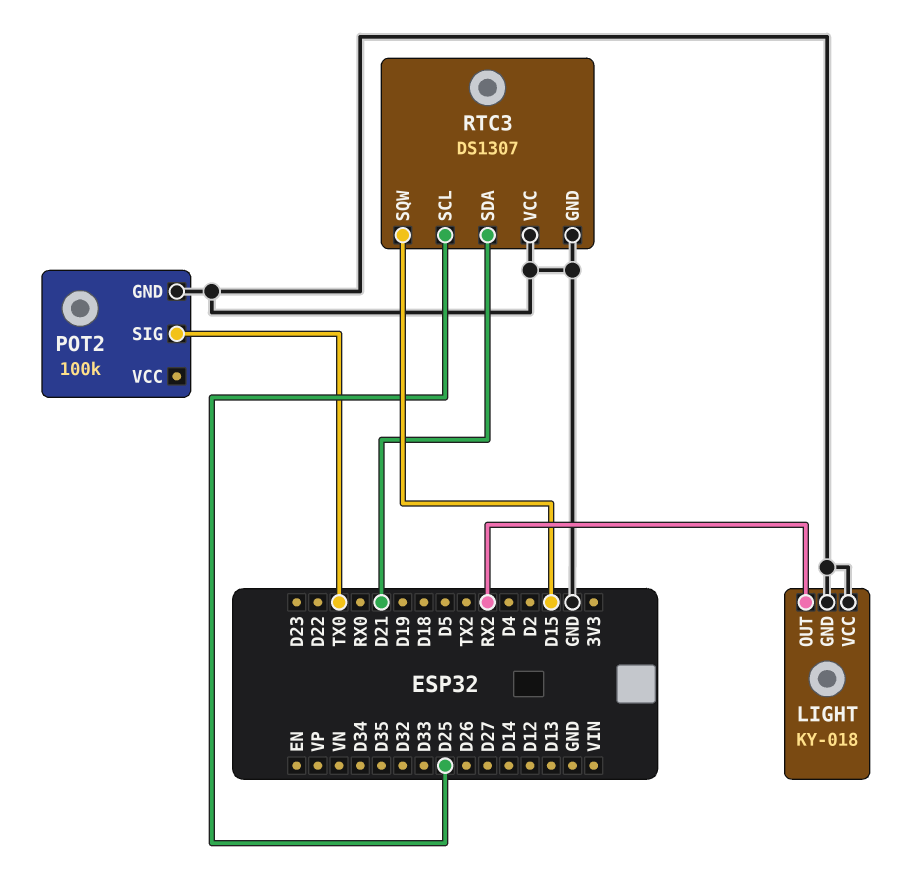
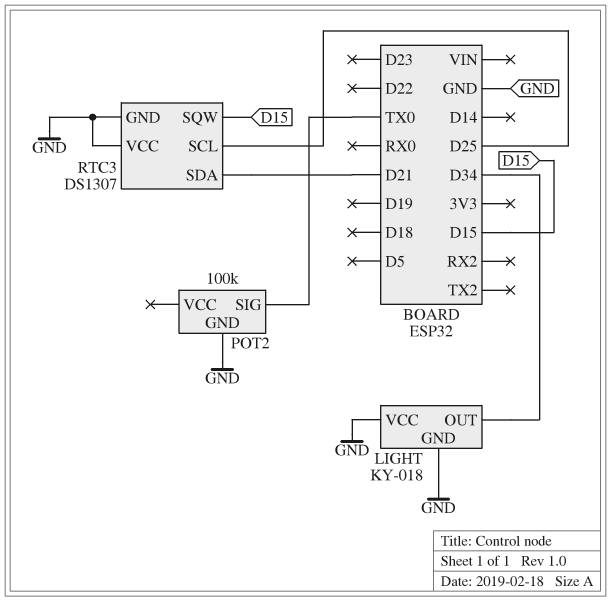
LIGHT pin OUT: RX2 -> D34

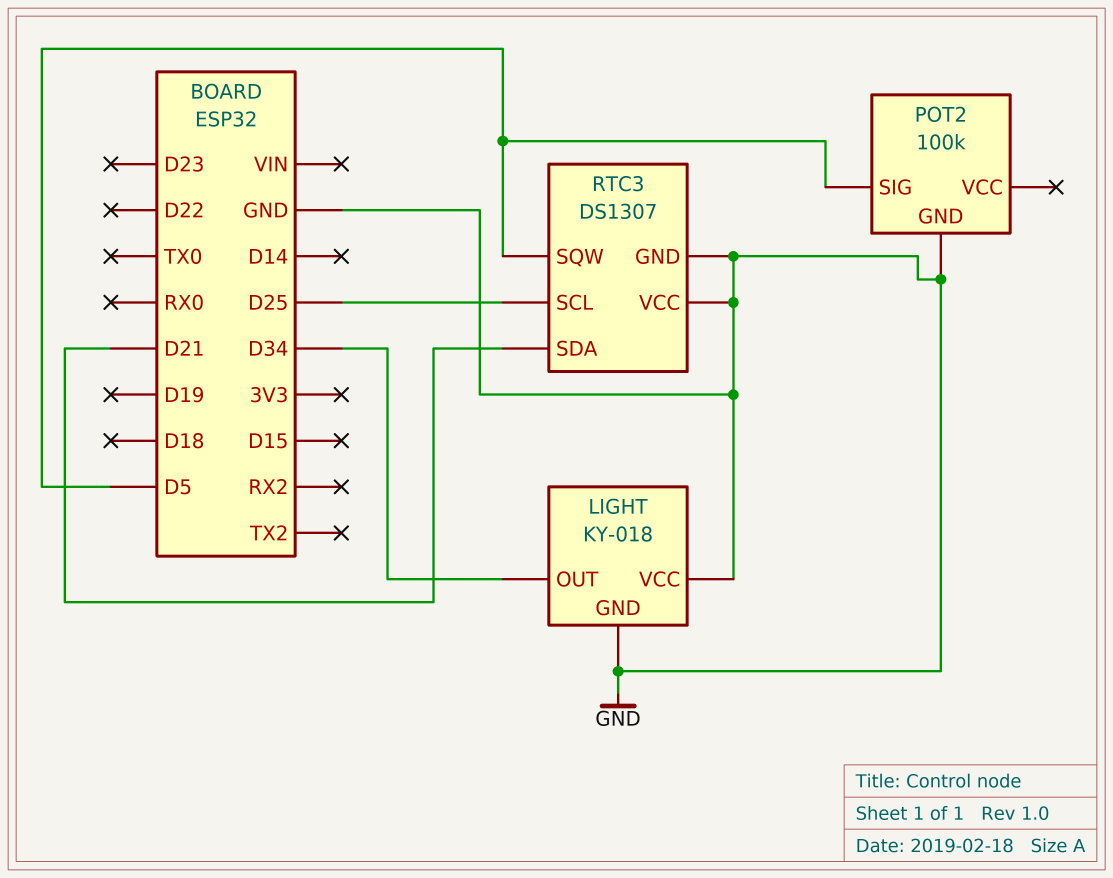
POT2 pin SIG: TX0 -> D5
RTC3 pin SQW: D15 -> D5

